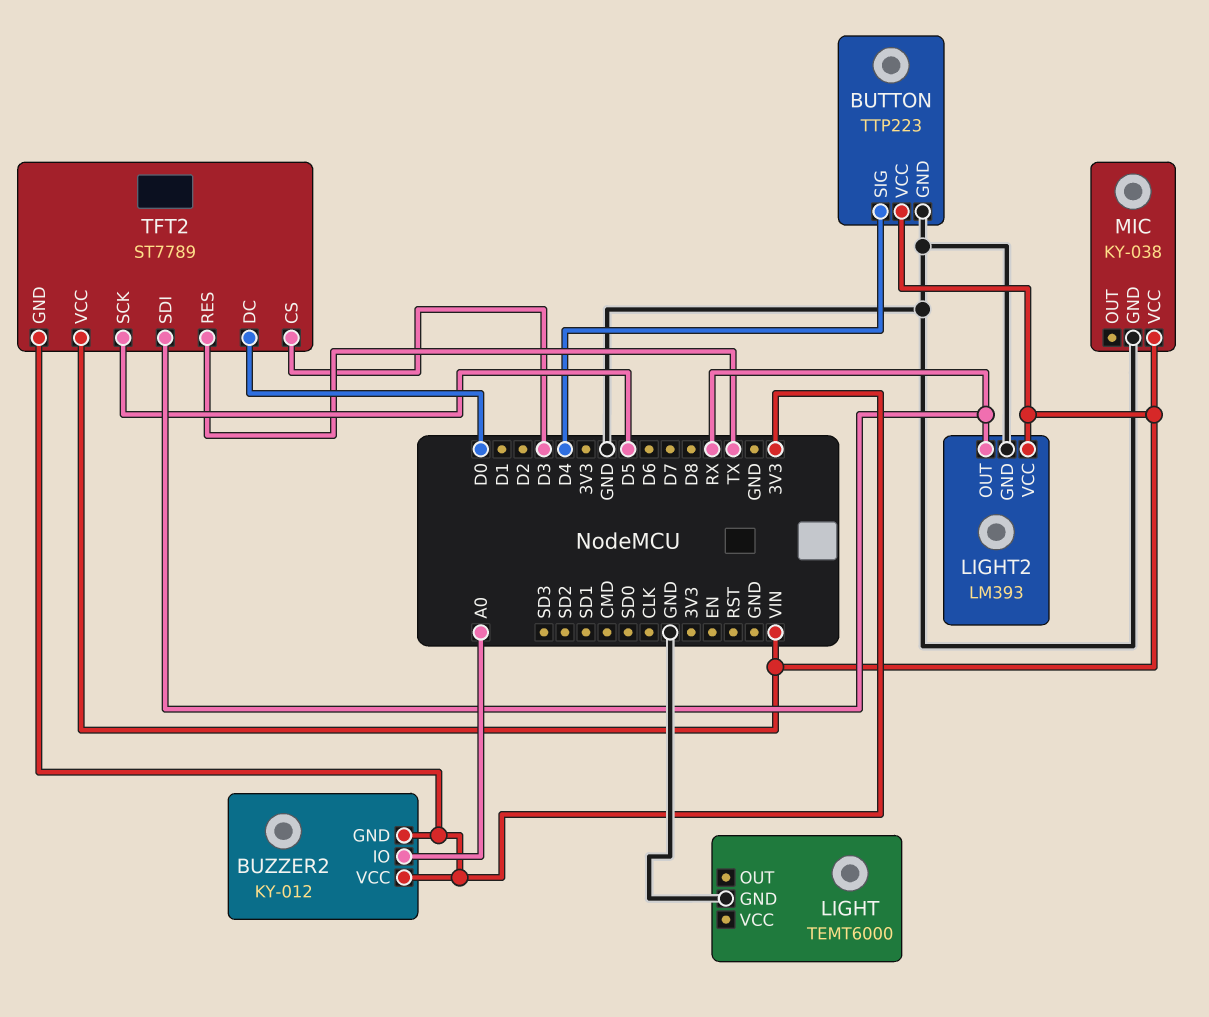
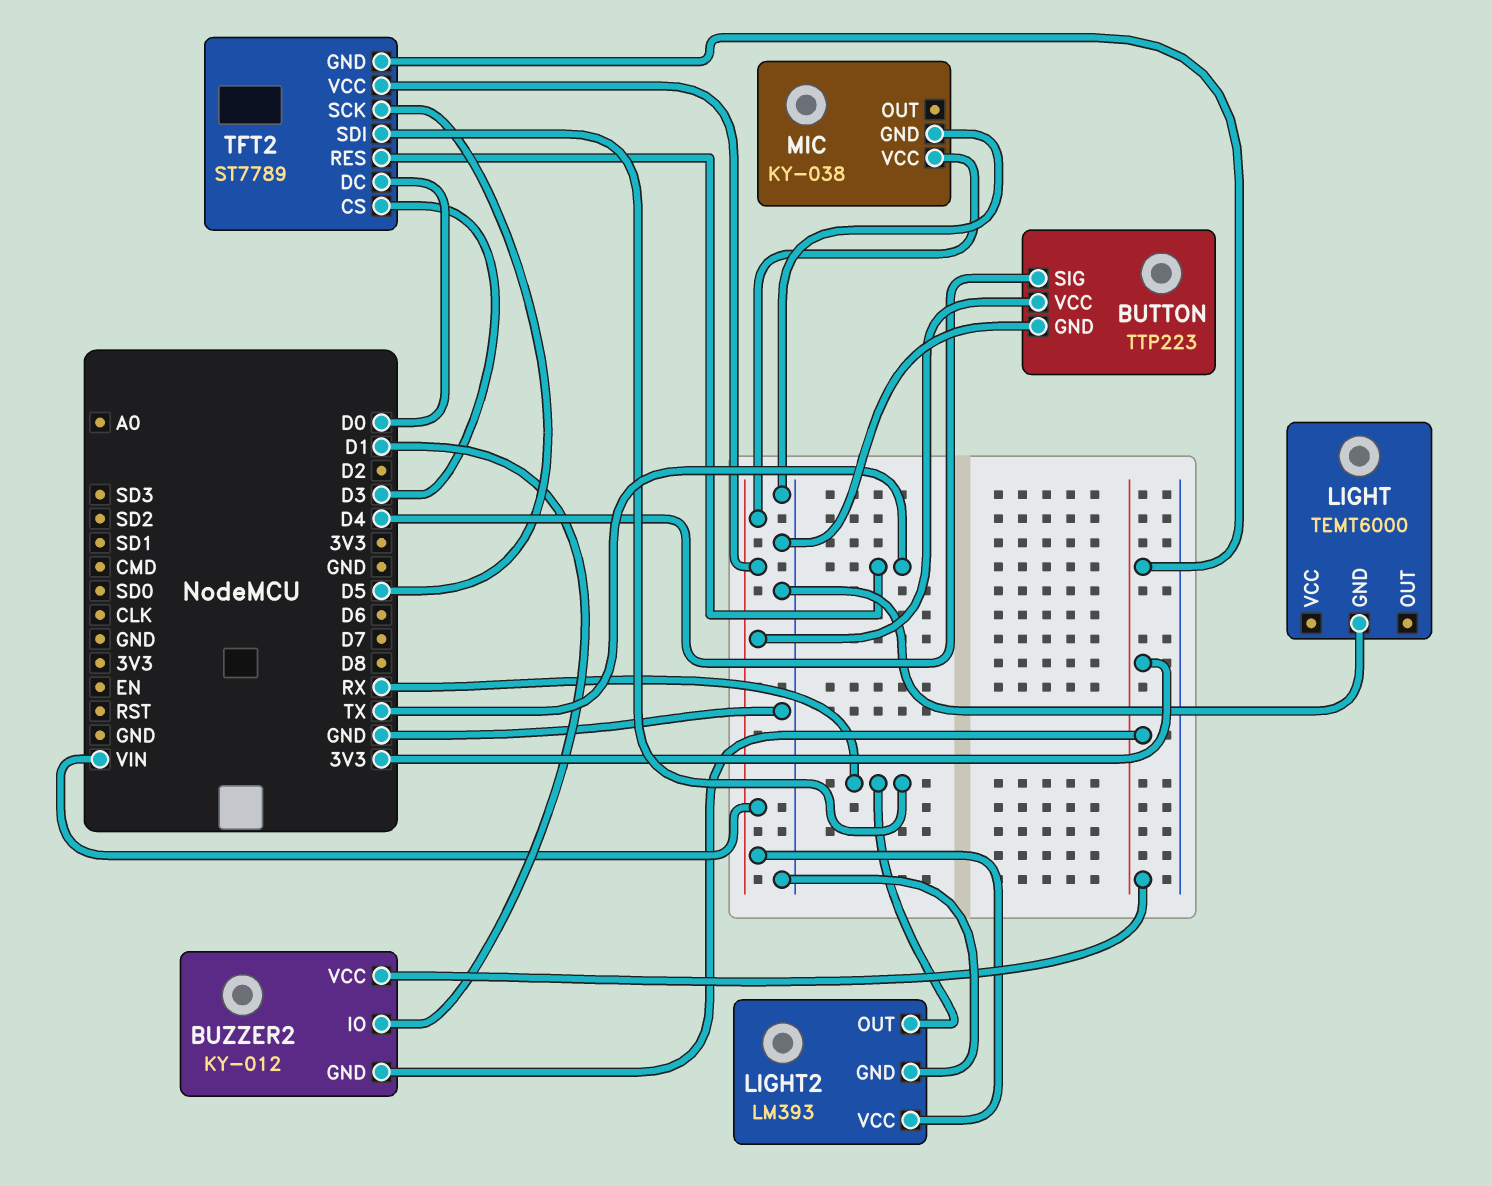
BUZZER2 pin IO: A0 -> D1

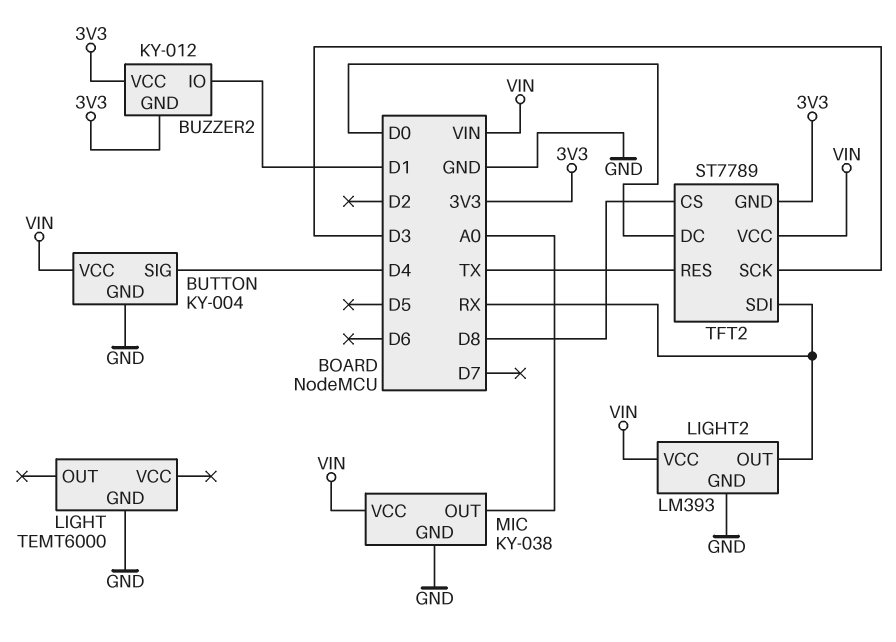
BUTTON: TTP223 -> KY-004
MIC pin OUT: none -> A0
TFT2 pin CS: D3 -> D8
TFT2 pin SCK: D5 -> D3

